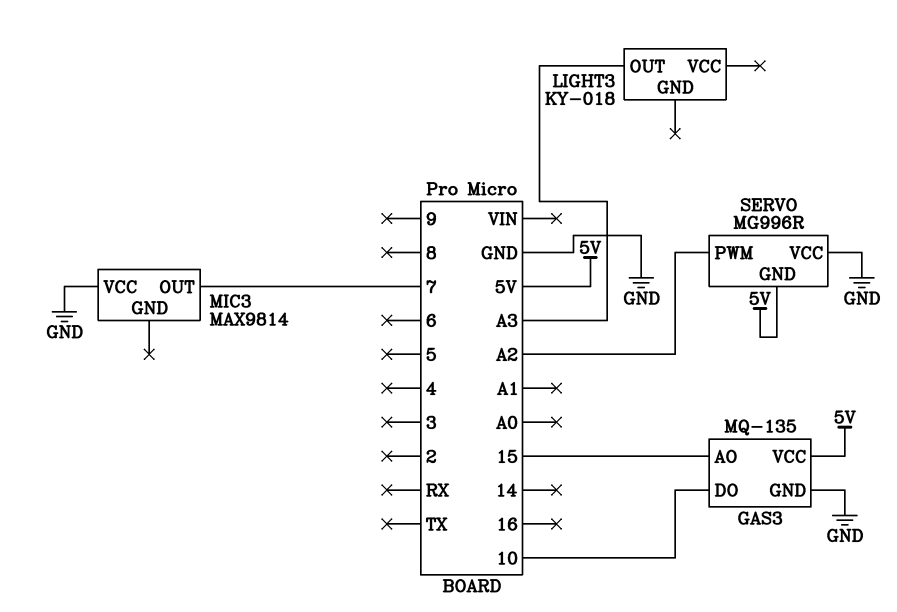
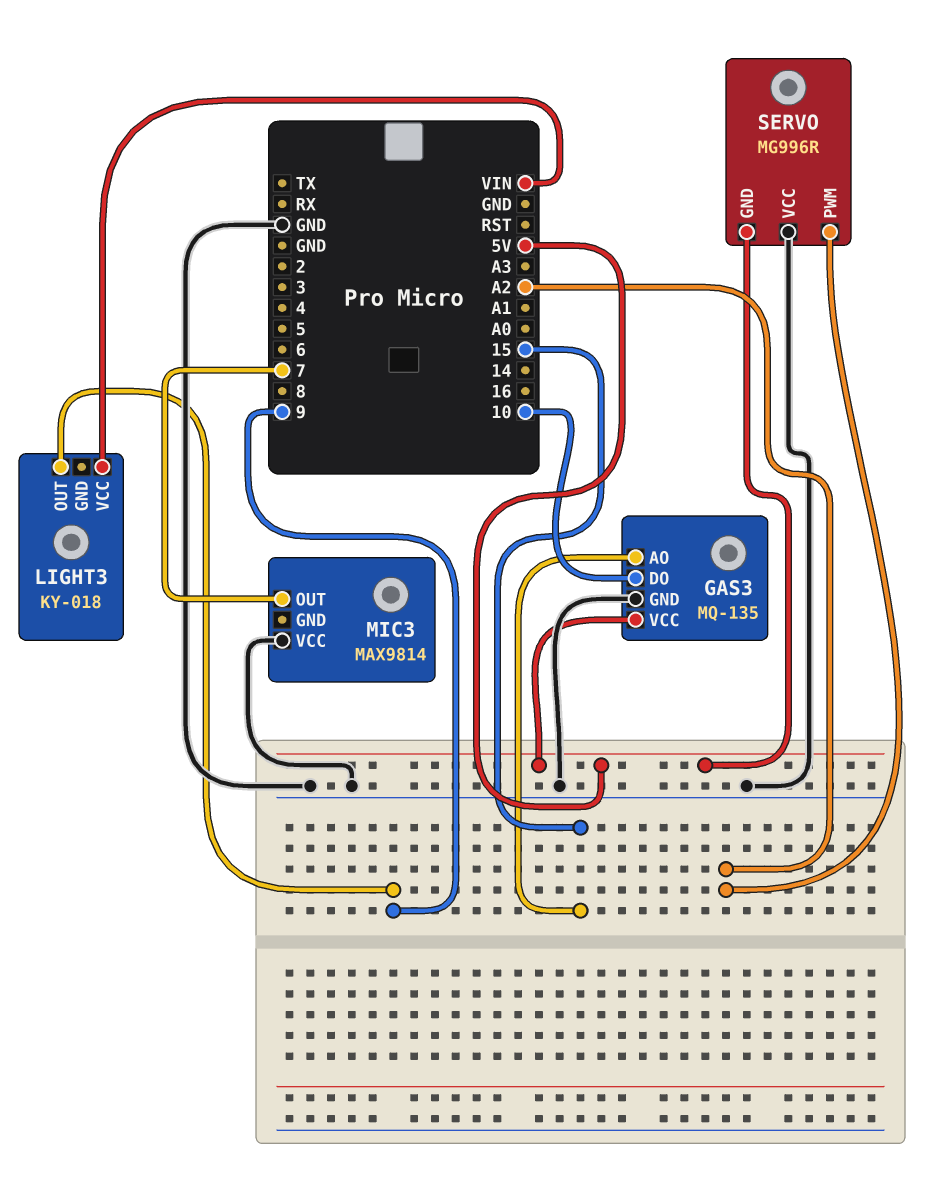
LIGHT3 pin OUT: A3 -> 9
LIGHT3 pin VCC: none -> VIN

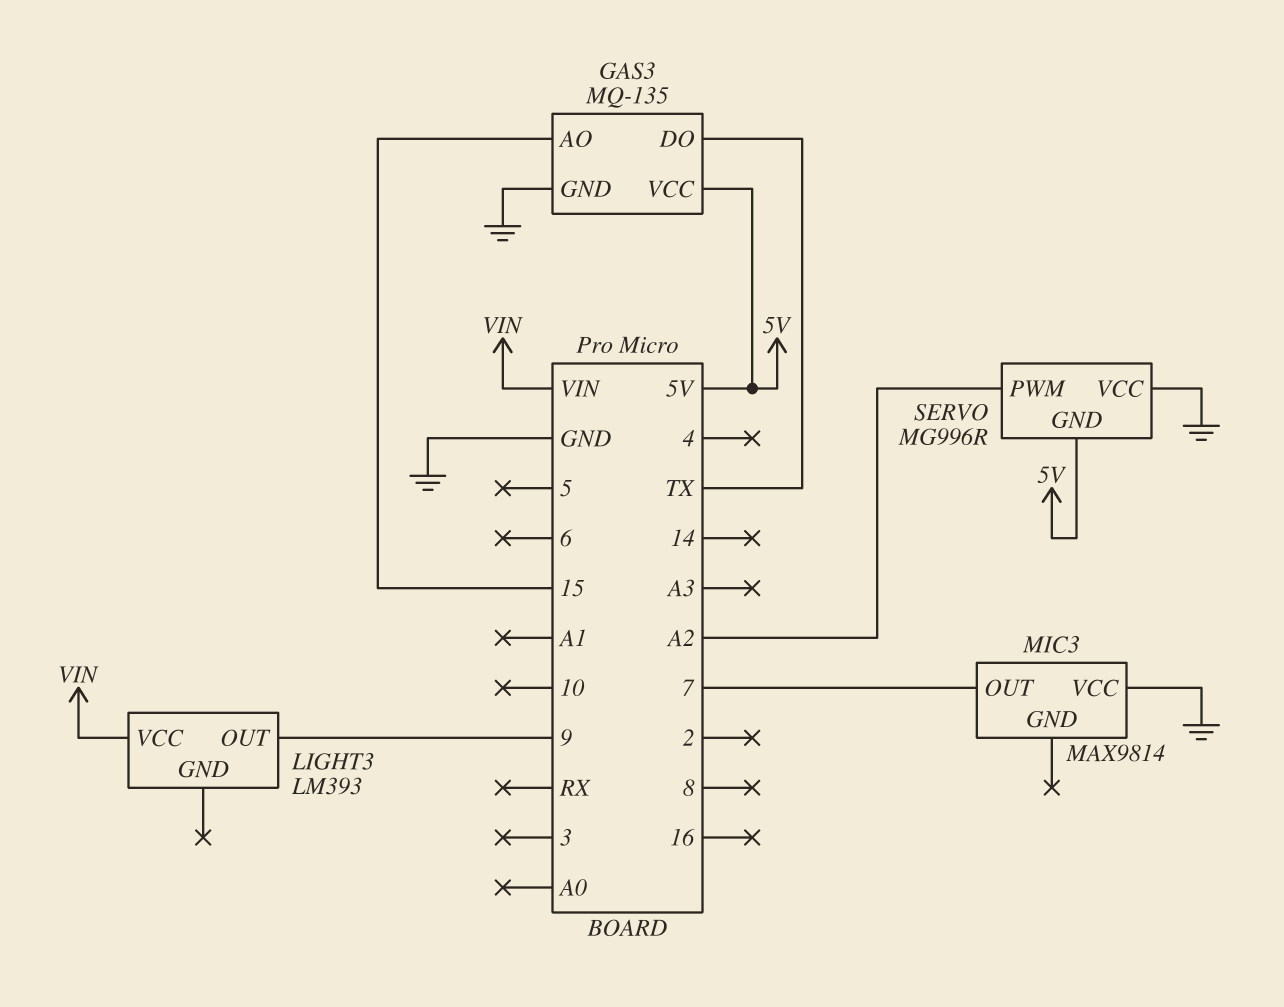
GAS3 pin DO: 10 -> TX
LIGHT3: KY-018 -> LM393

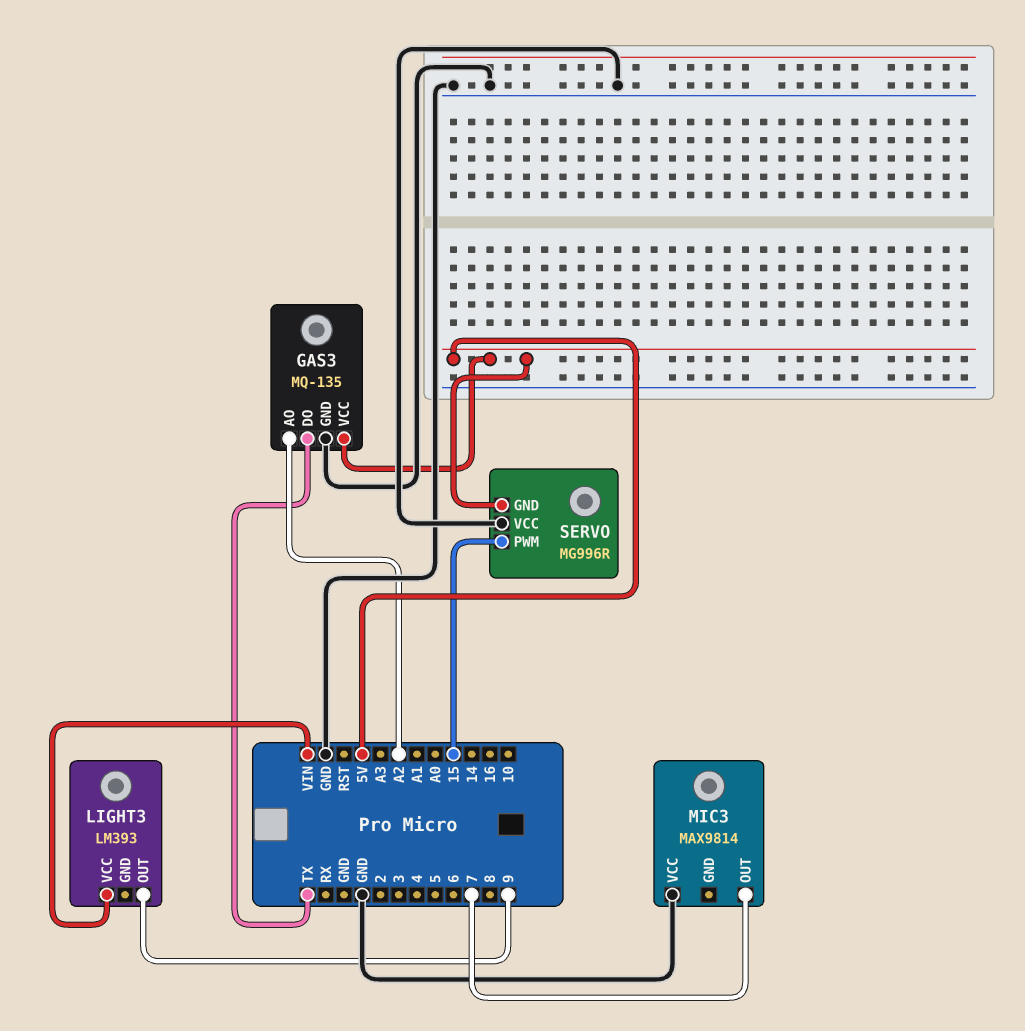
GAS3 pin AO: 15 -> A2
SERVO pin PWM: A2 -> 15

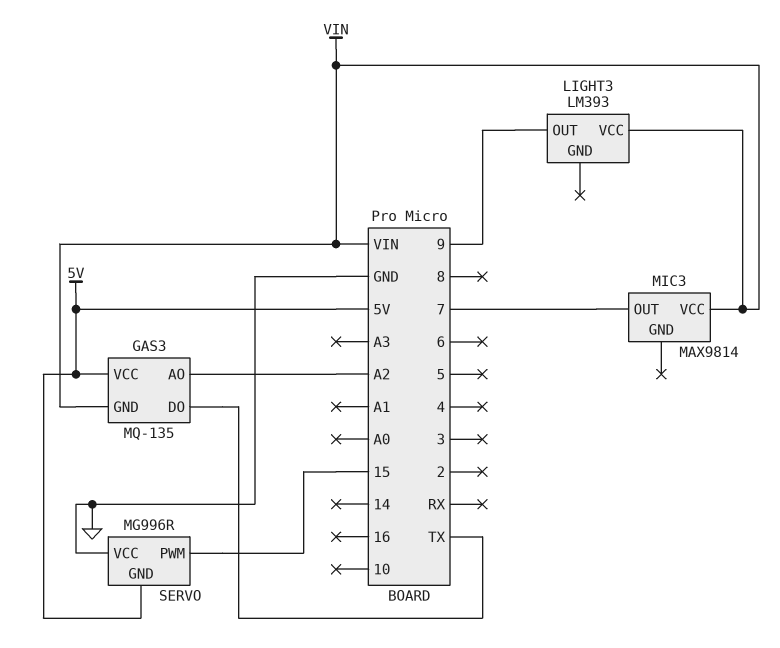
GAS3 pin GND: GND -> VIN
MIC3 pin VCC: GND -> VIN

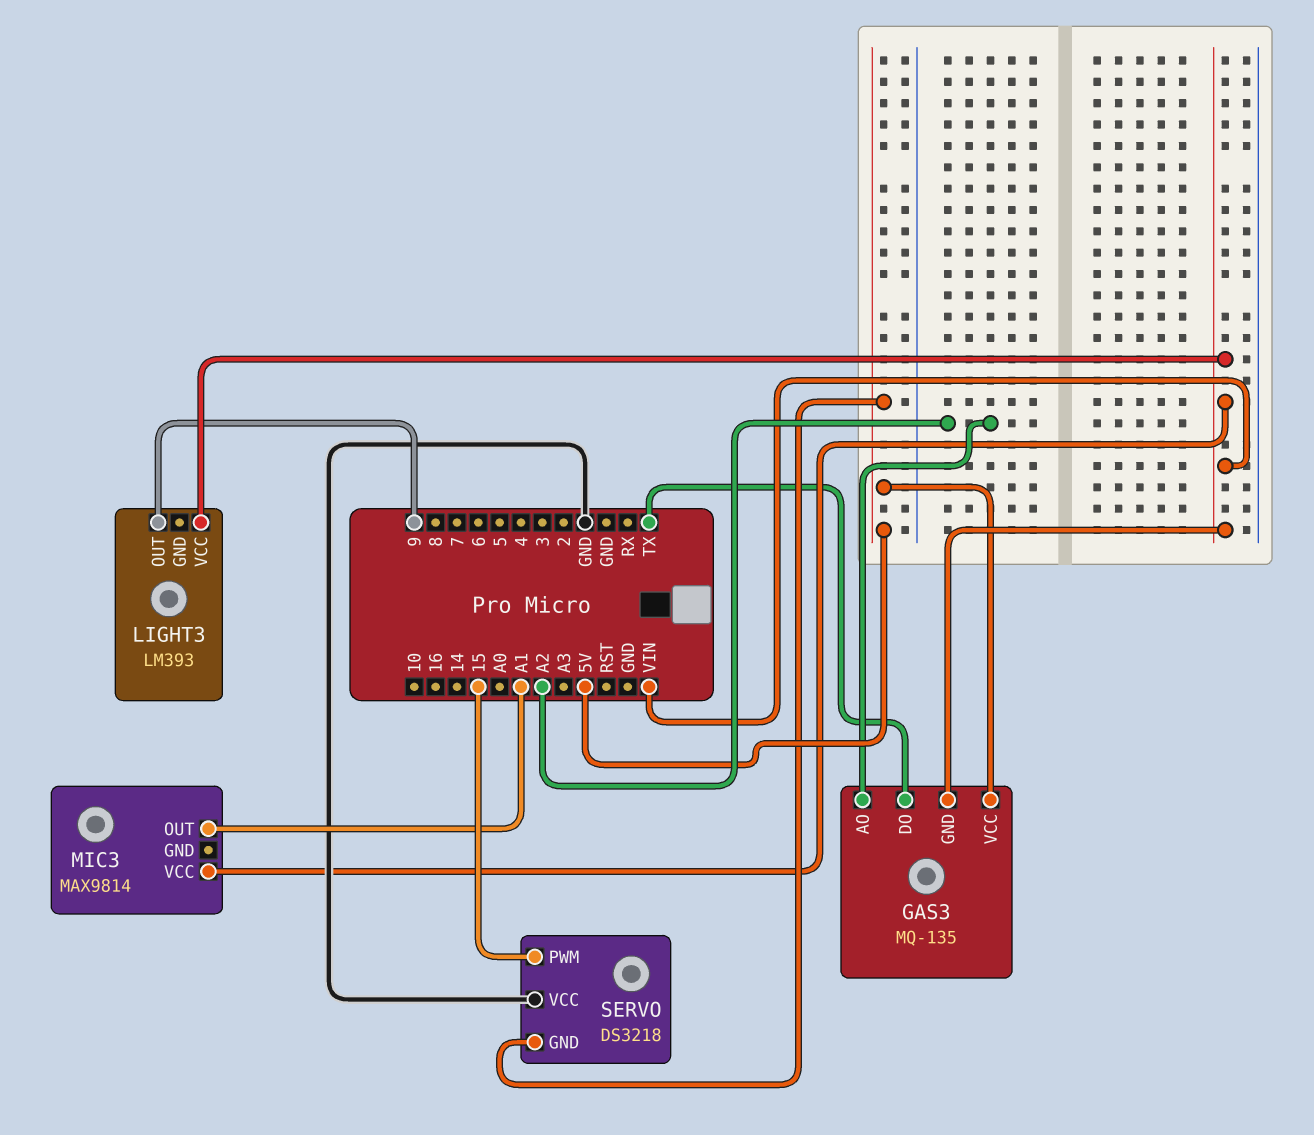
MIC3 pin OUT: 7 -> A1
SERVO: MG996R -> DS3218

